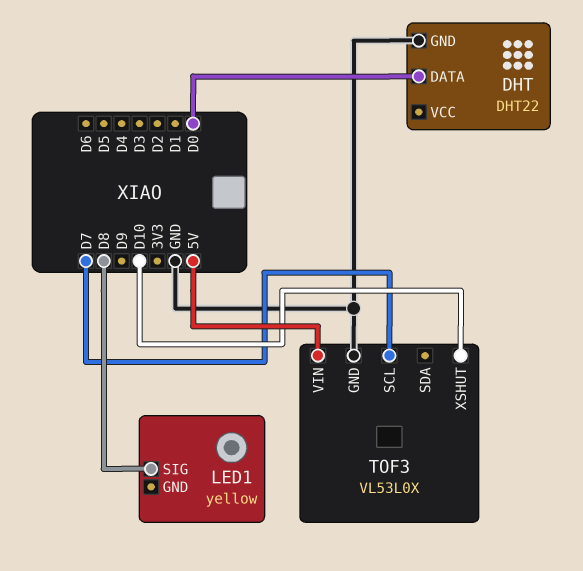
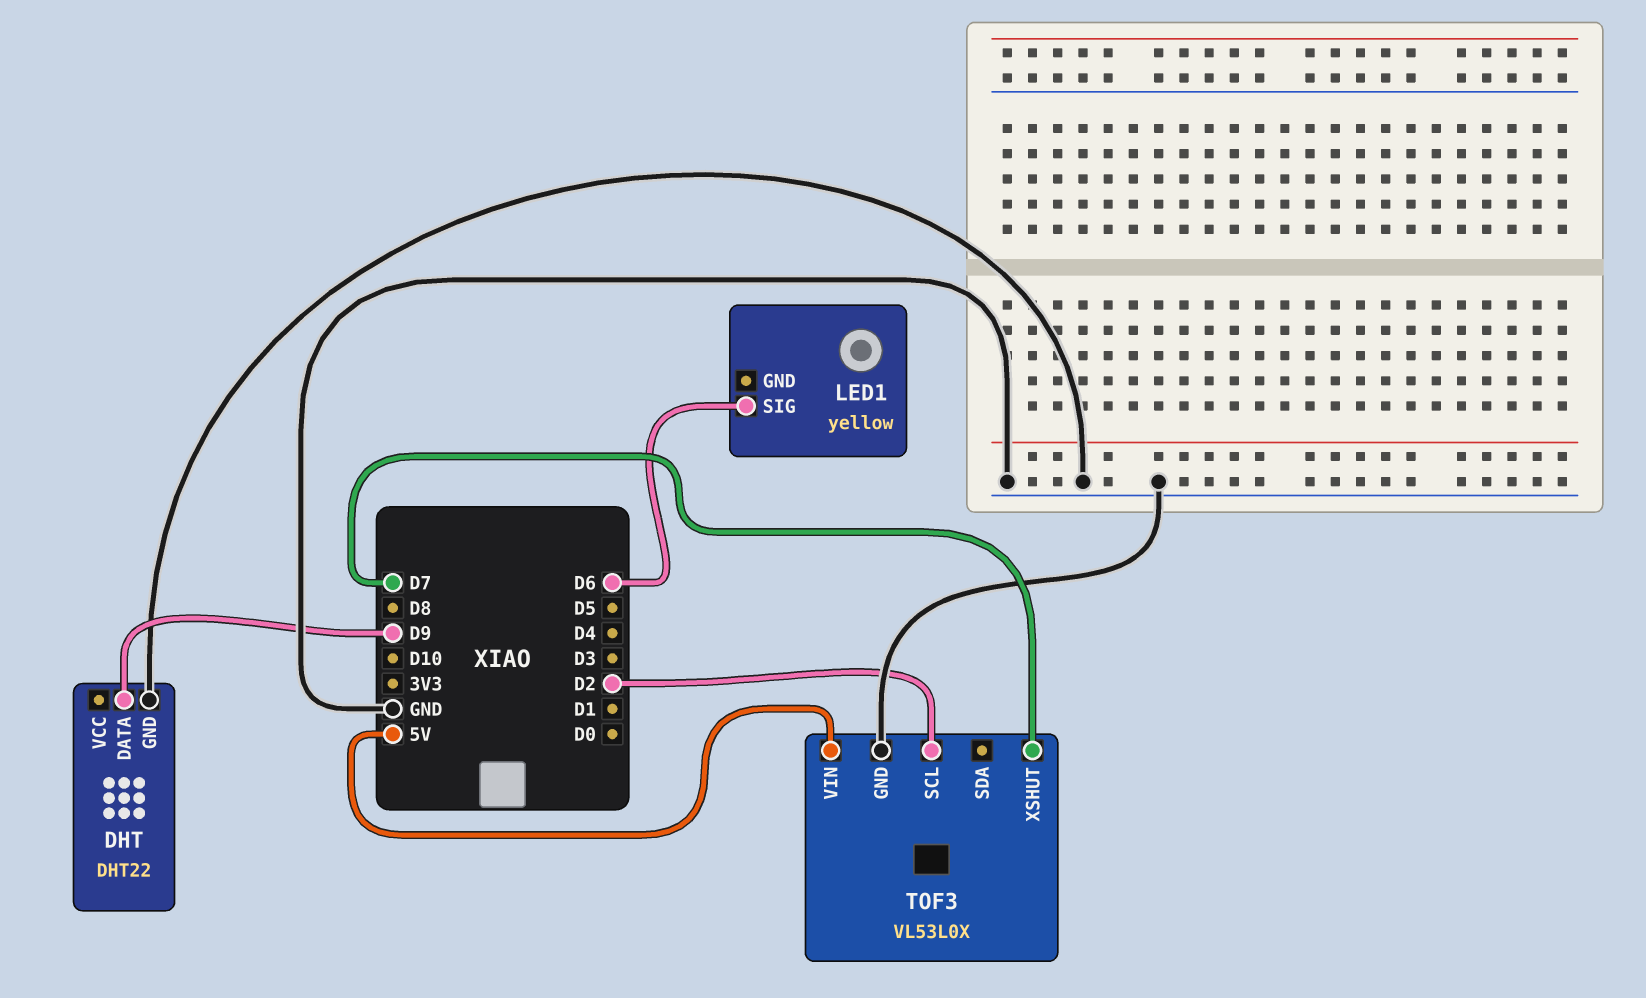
DHT pin DATA: D0 -> D9
LED1 pin SIG: D8 -> D6
TOF3 pin SCL: D7 -> D2
TOF3 pin XSHUT: D10 -> D7

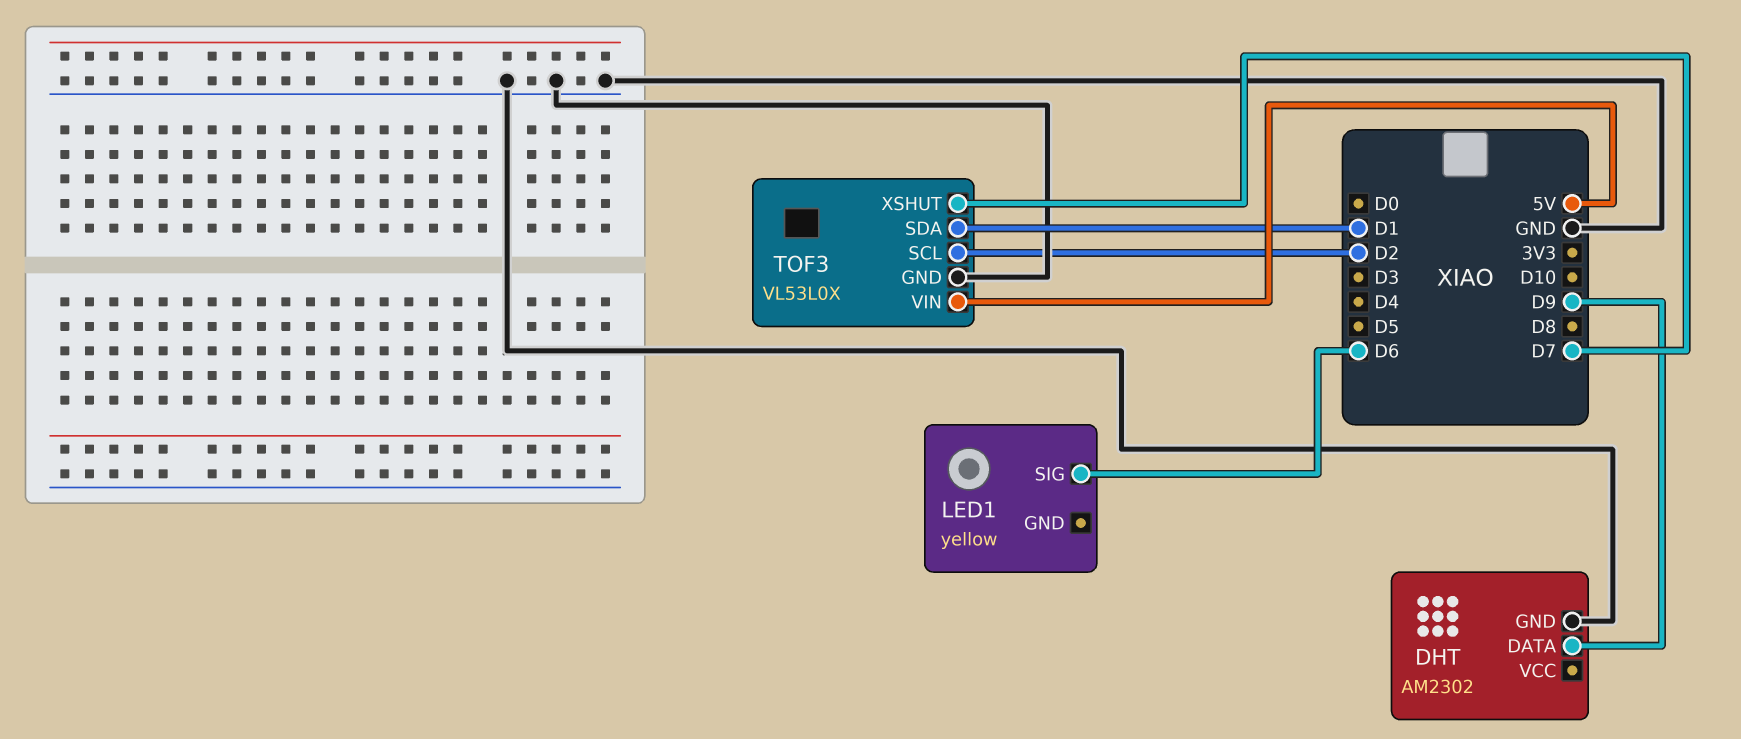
DHT: DHT22 -> AM2302
TOF3 pin SDA: none -> D1

